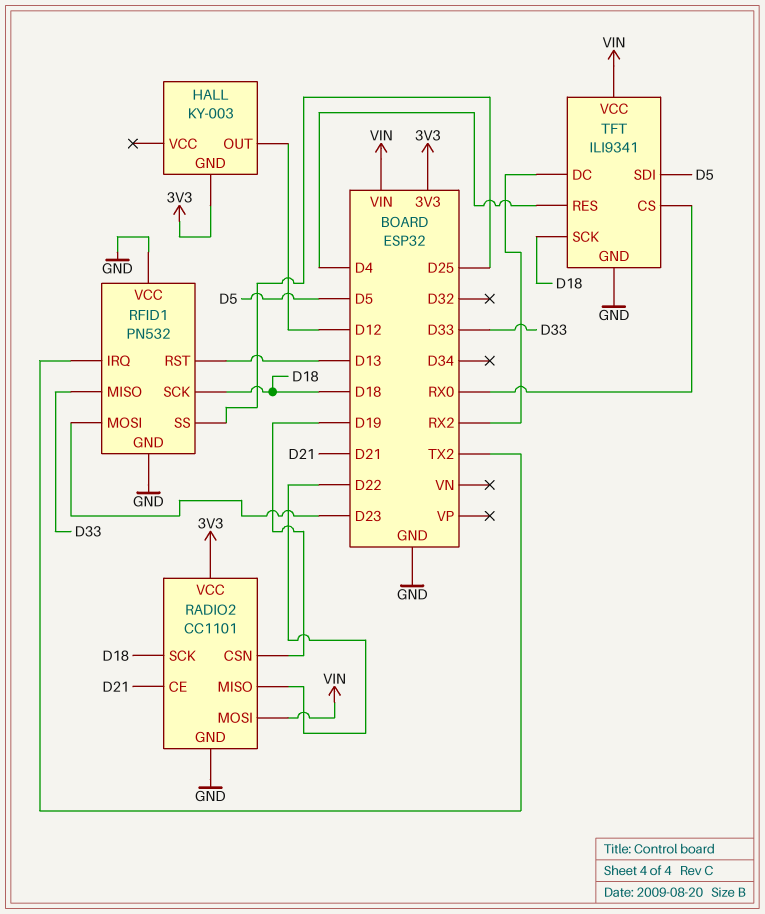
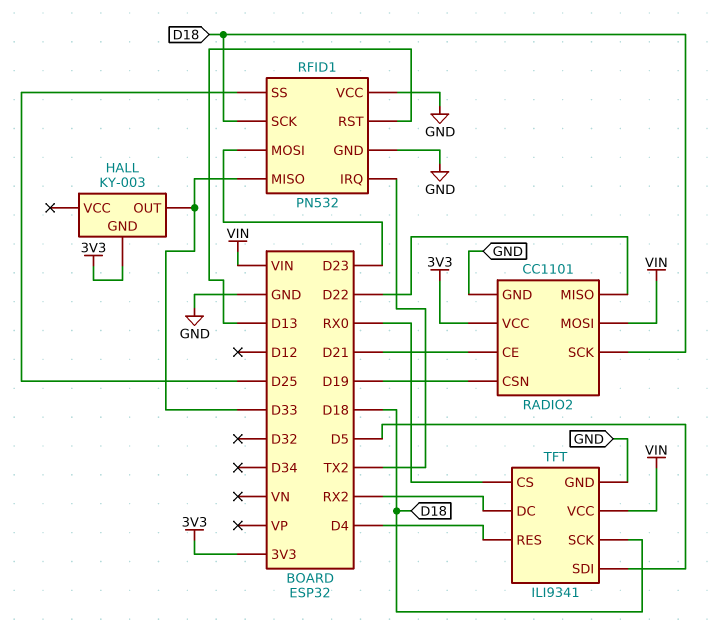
HALL pin OUT: D12 -> D33

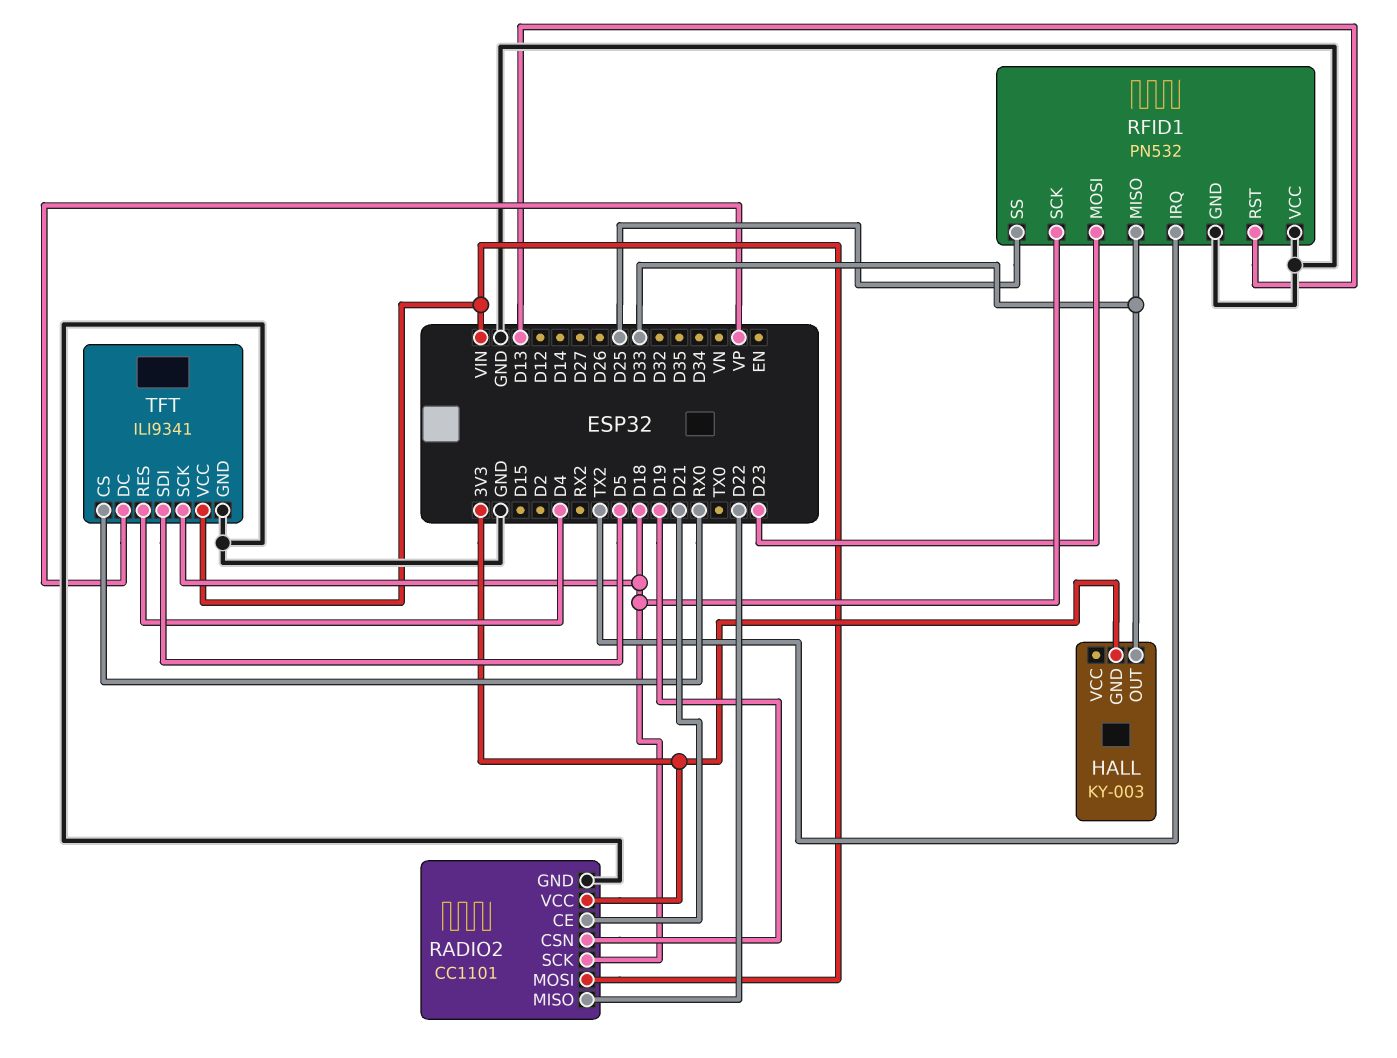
TFT pin DC: RX2 -> VP

